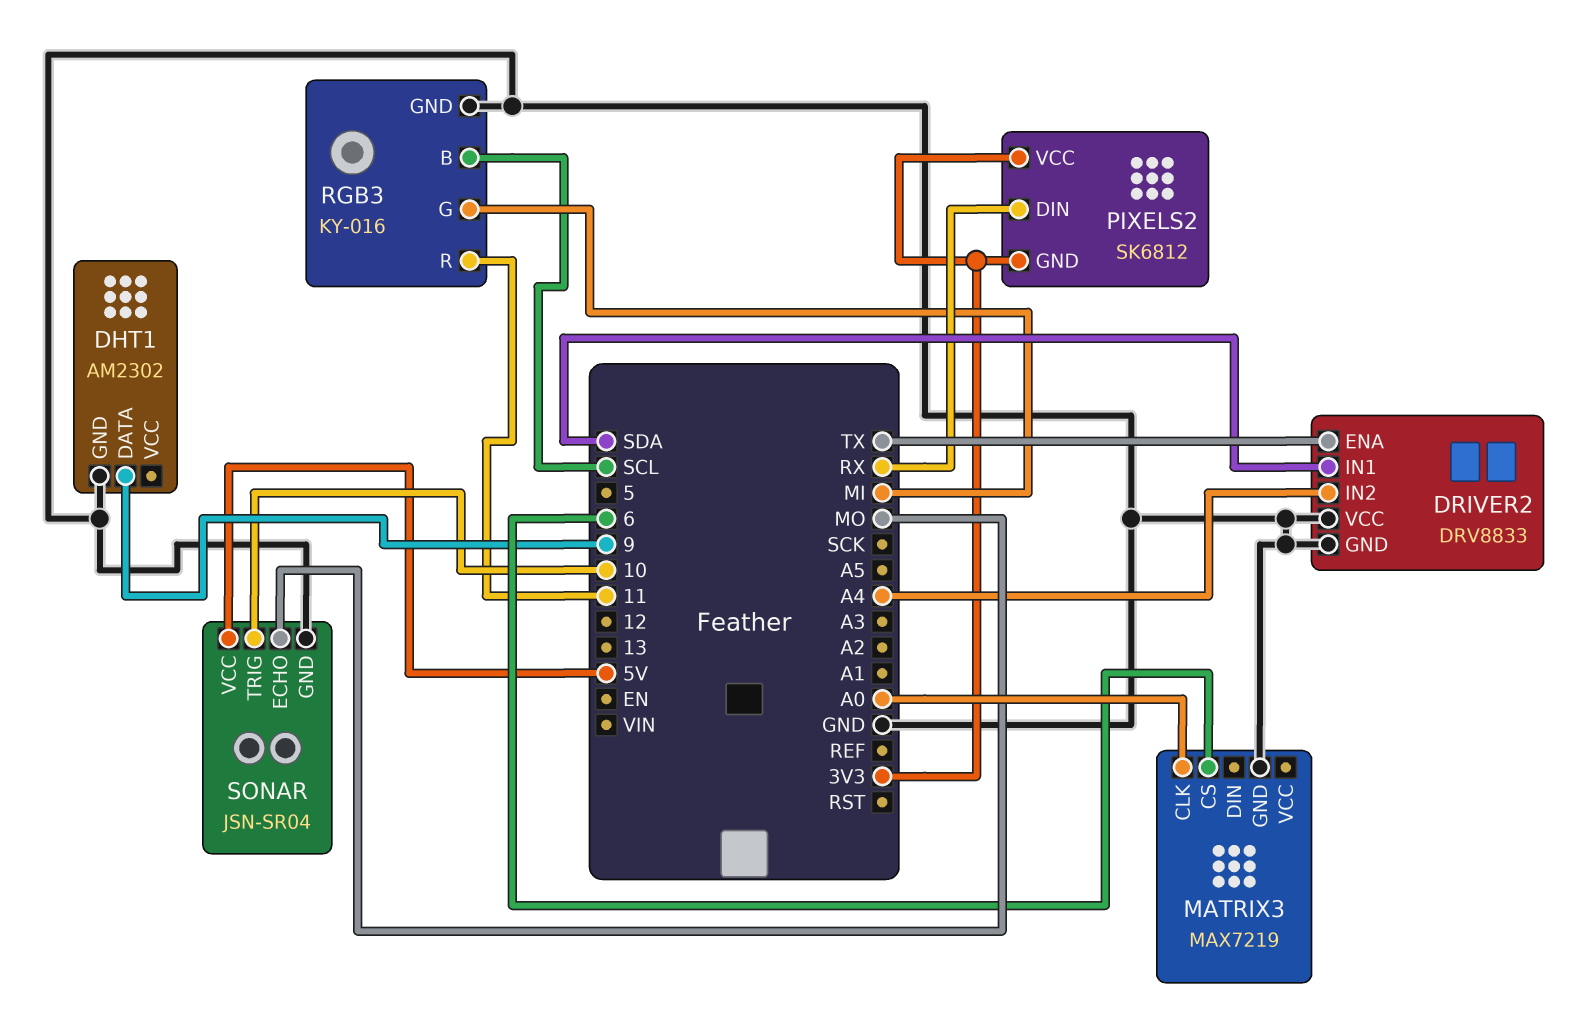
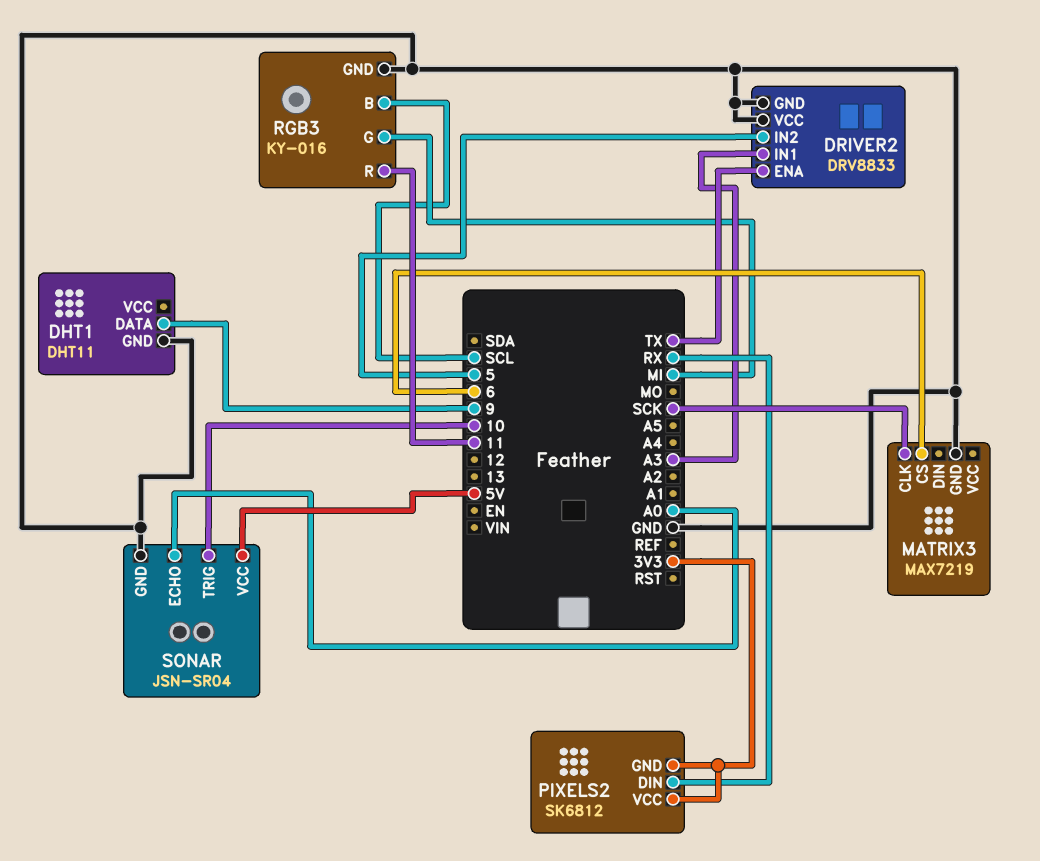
DHT1: AM2302 -> DHT11
DRIVER2 pin IN1: SDA -> A3
DRIVER2 pin IN2: A4 -> 5
MATRIX3 pin CLK: A0 -> SCK
SONAR pin ECHO: MO -> A0

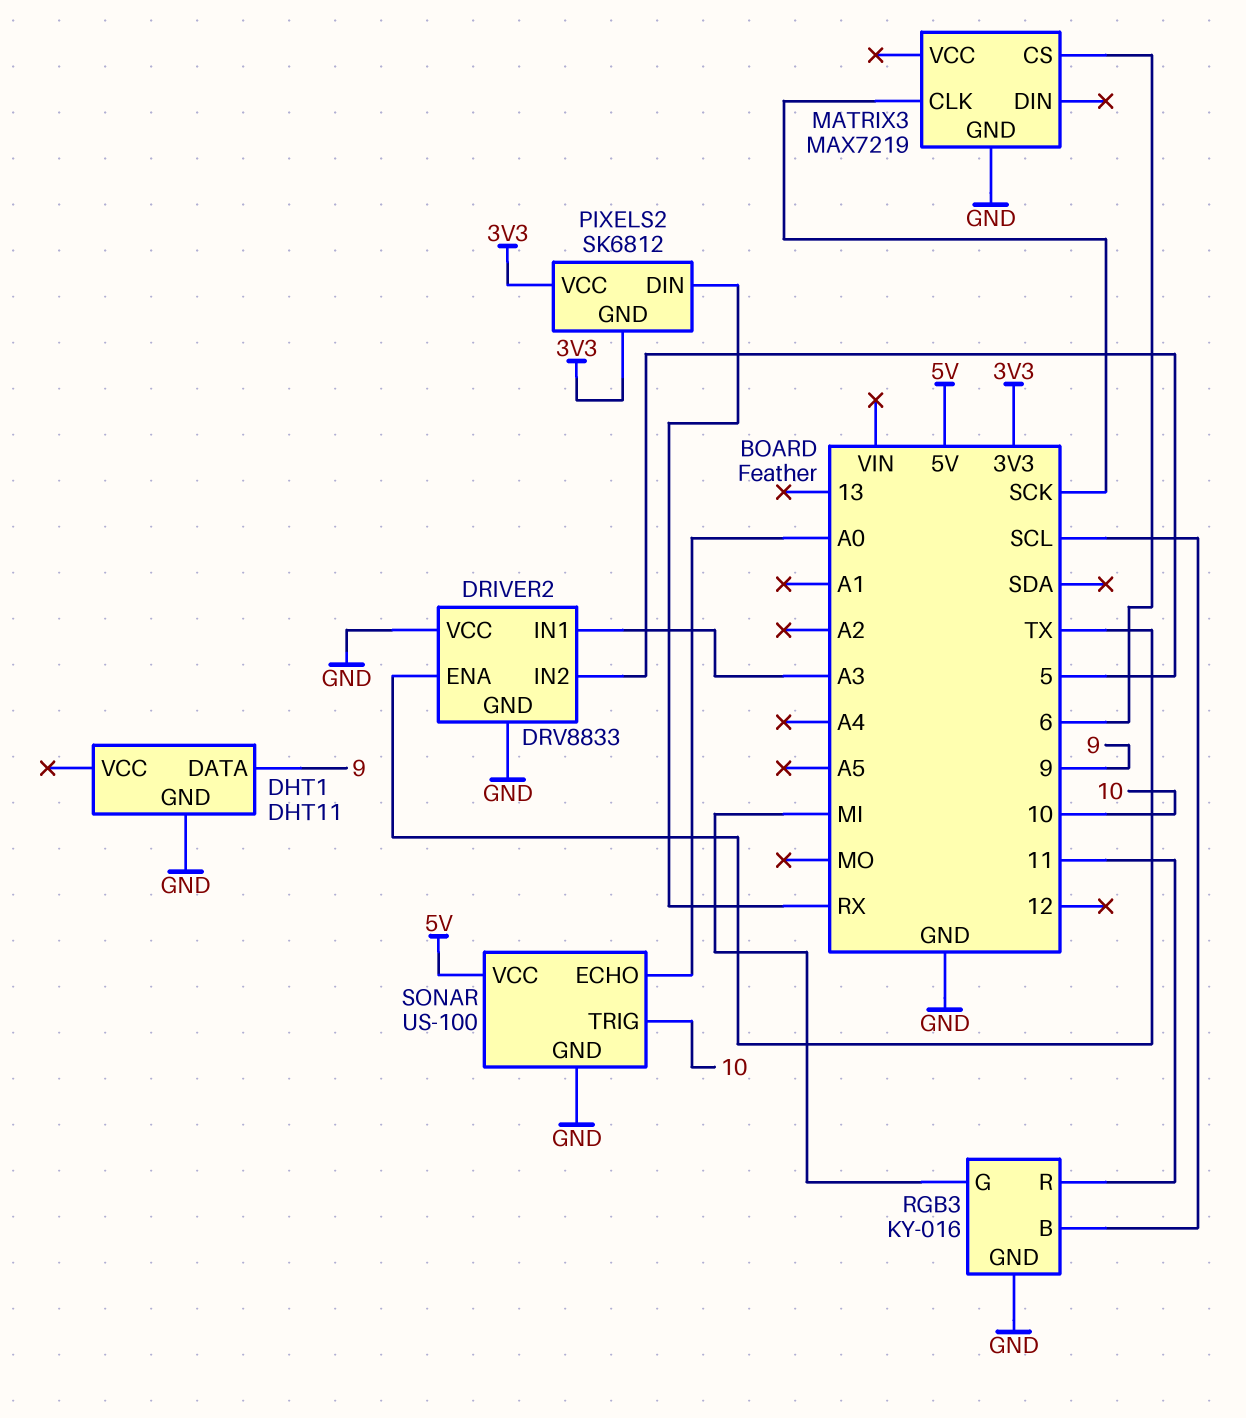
SONAR: JSN-SR04 -> US-100

